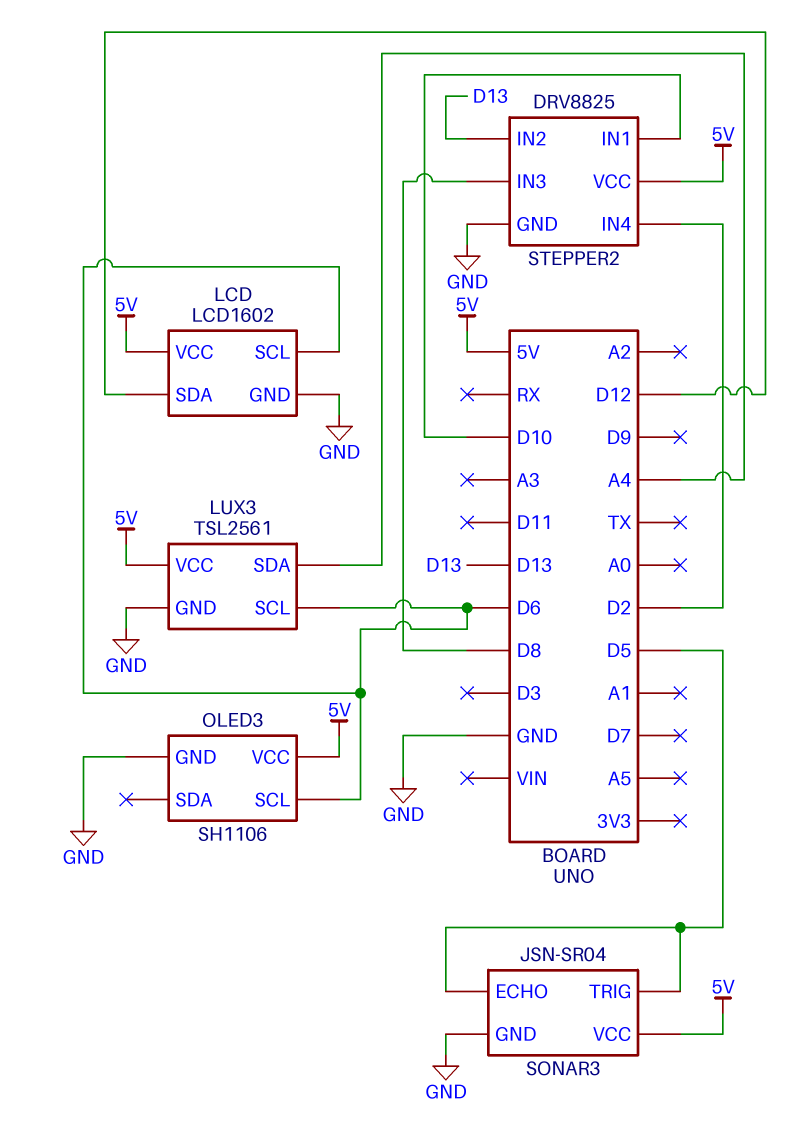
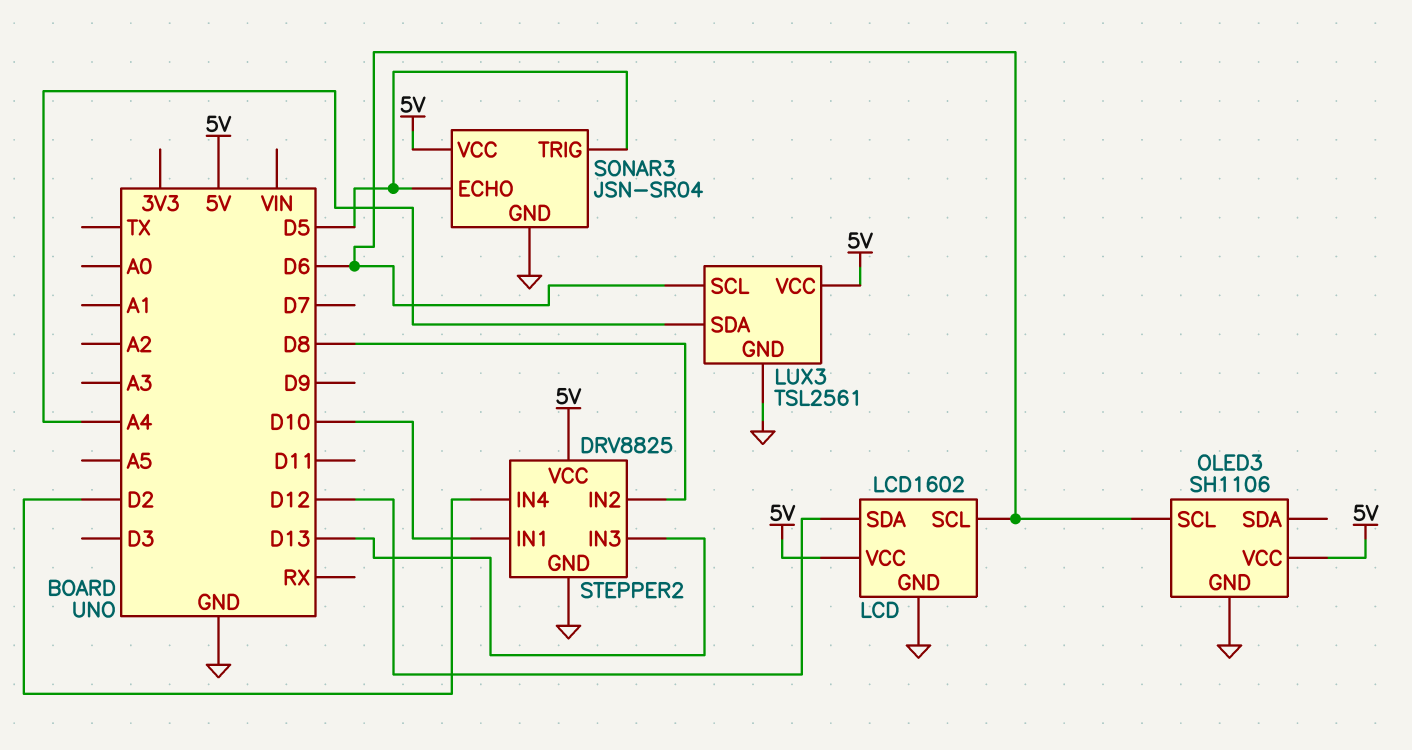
STEPPER2 pin IN2: D13 -> D8
STEPPER2 pin IN3: D8 -> D13

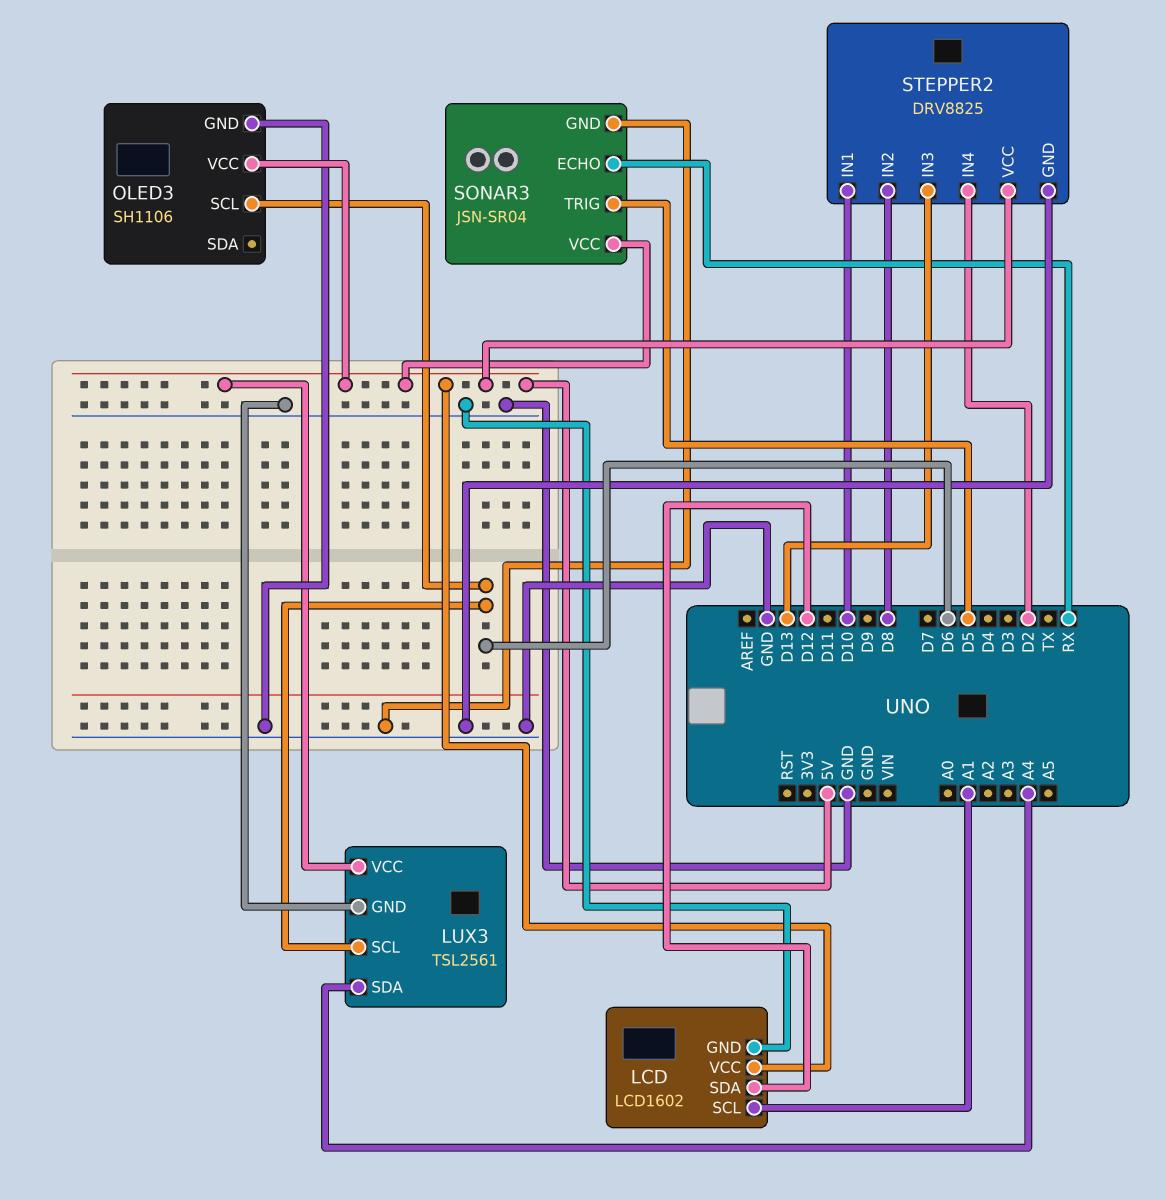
LCD pin SCL: D6 -> A1
SONAR3 pin ECHO: D5 -> RX

